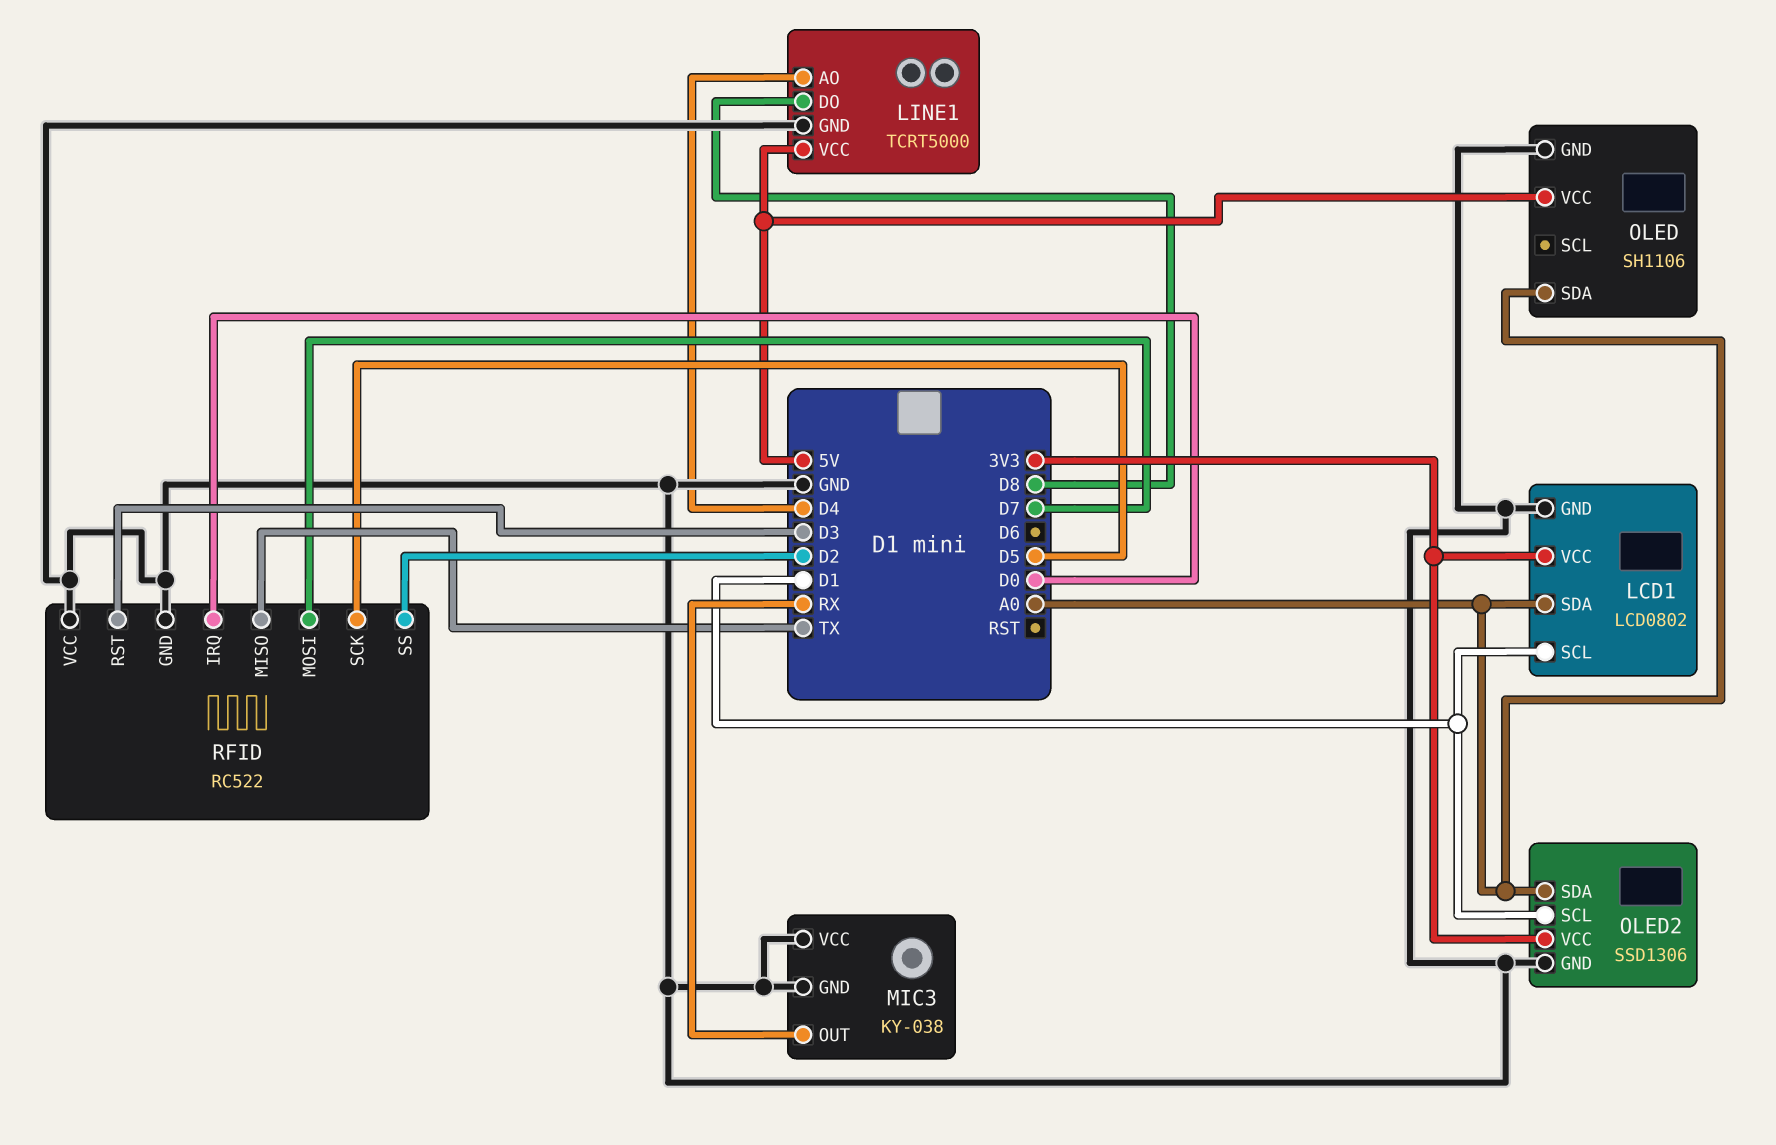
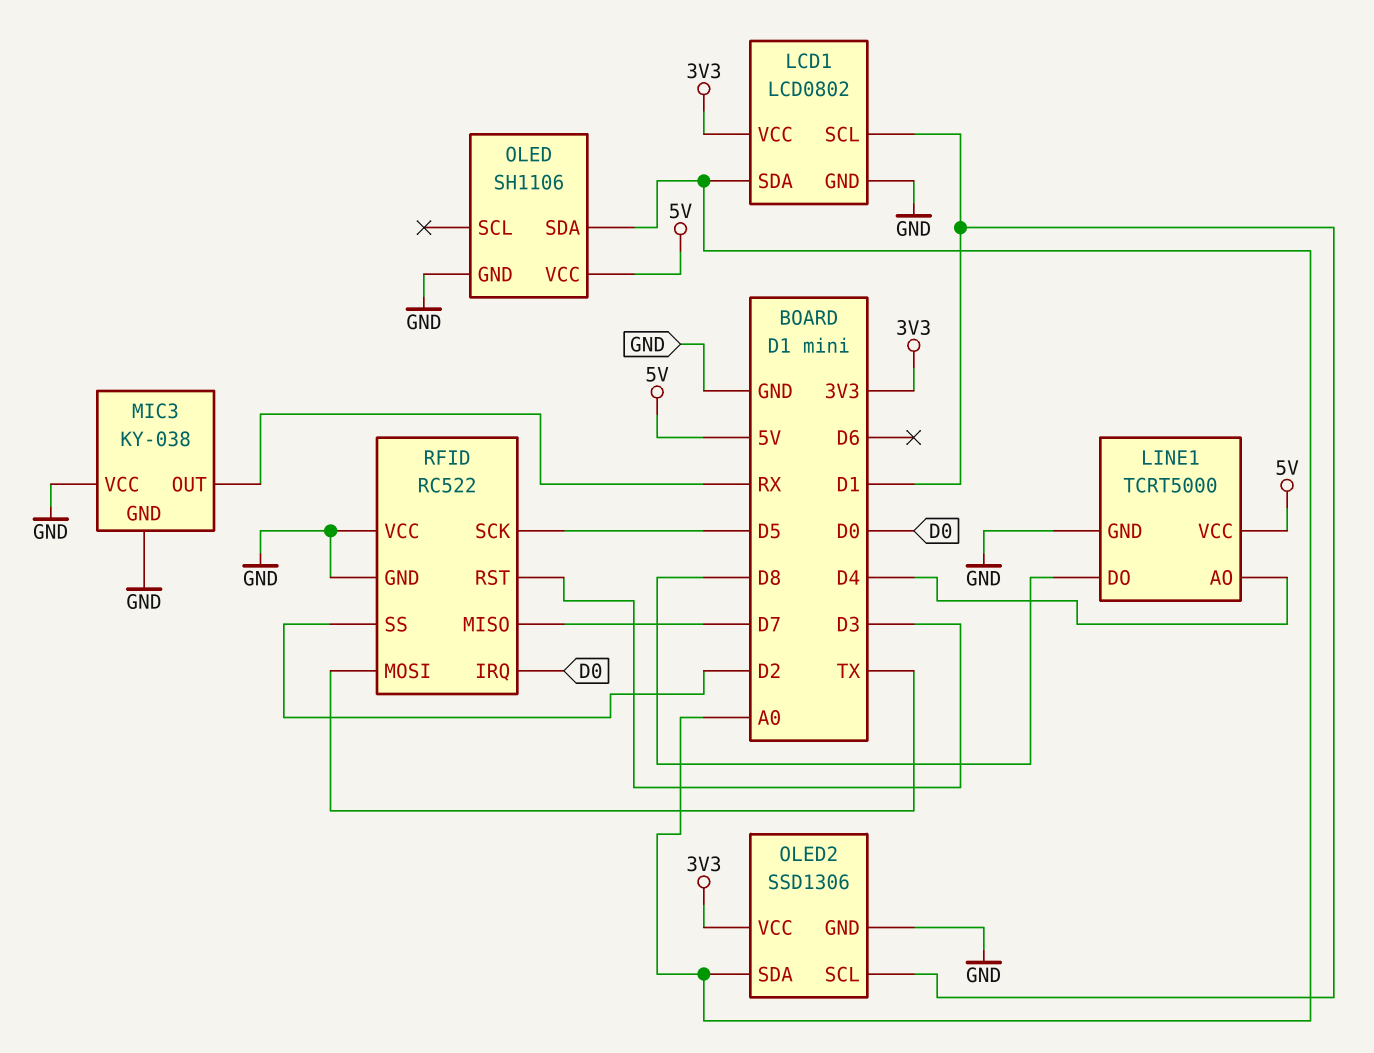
RFID pin MISO: TX -> D7
RFID pin MOSI: D7 -> TX

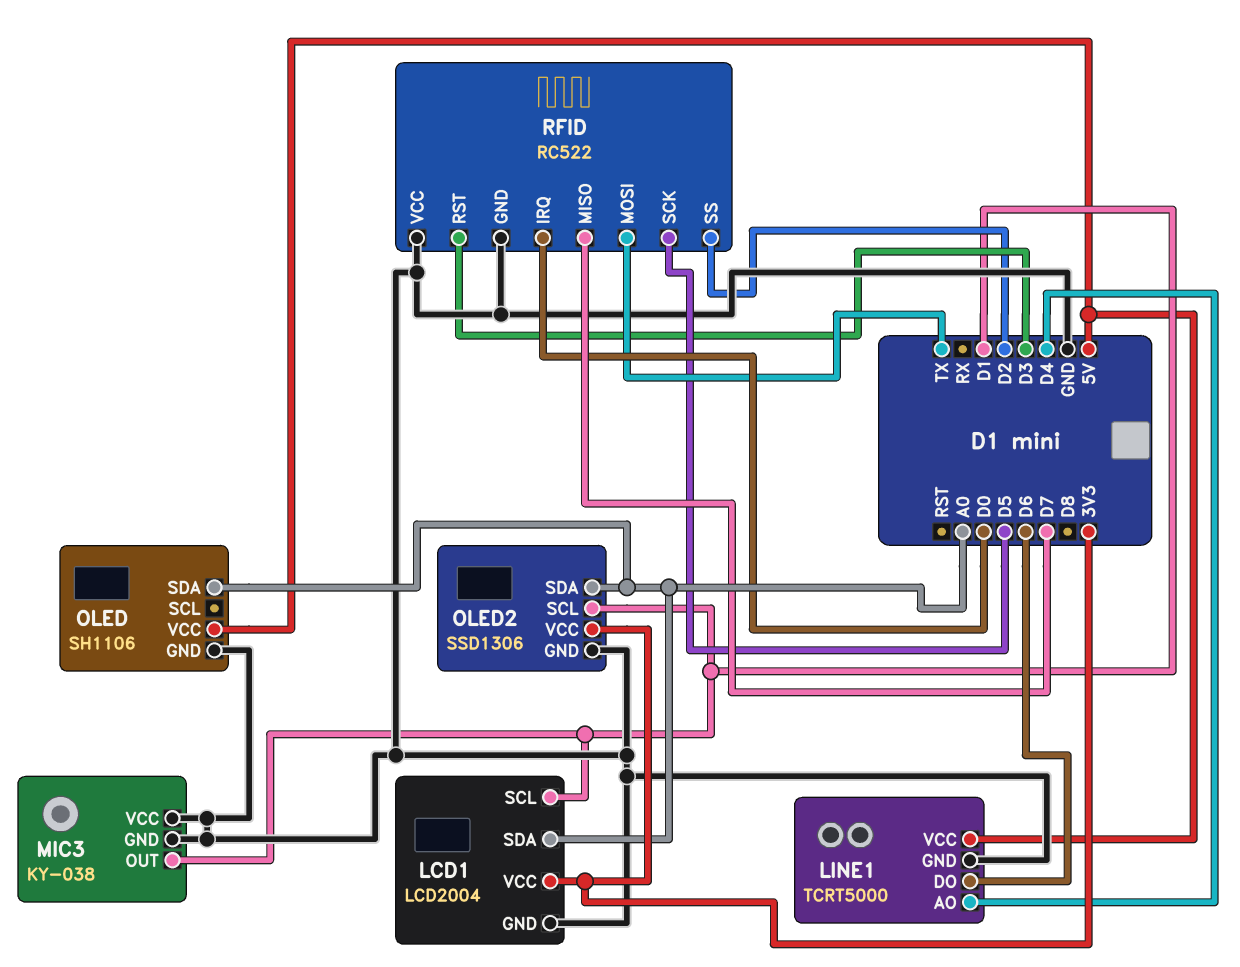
LCD1: LCD0802 -> LCD2004
LINE1 pin DO: D8 -> D6
MIC3 pin OUT: RX -> D1

